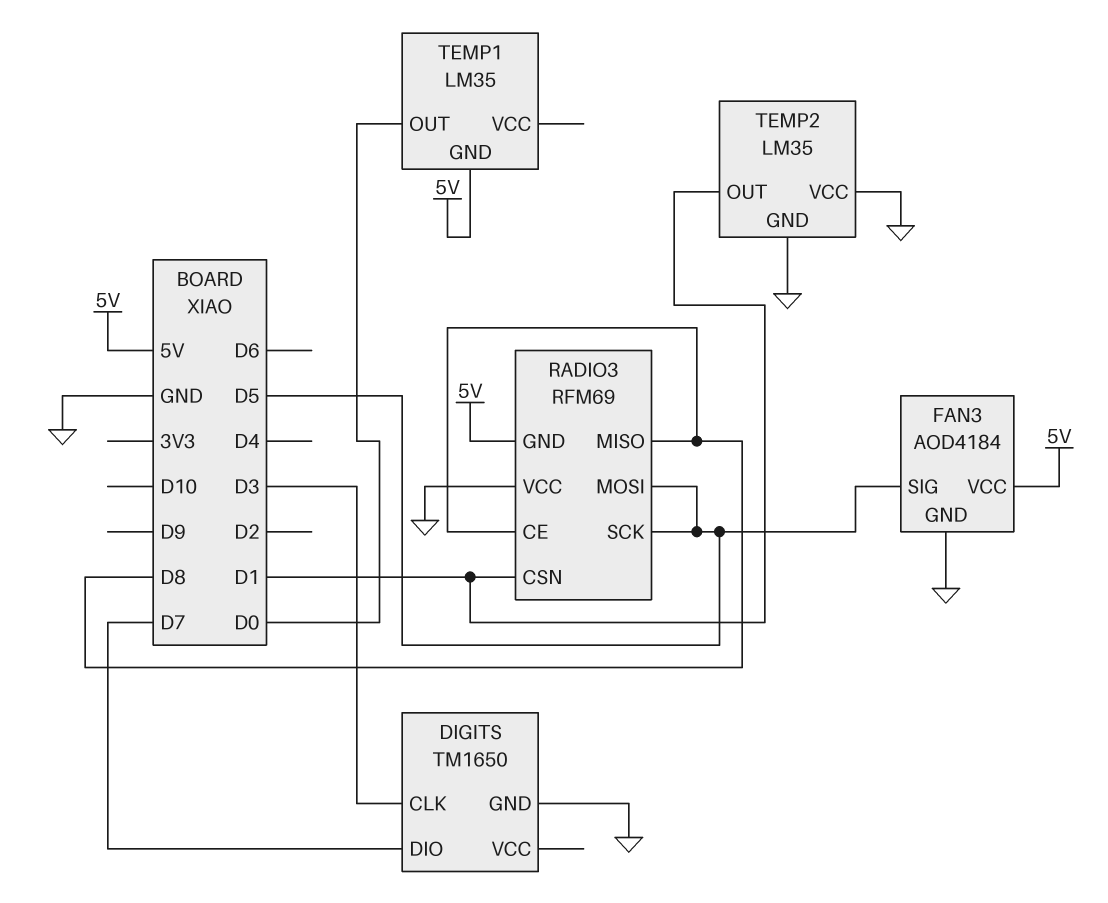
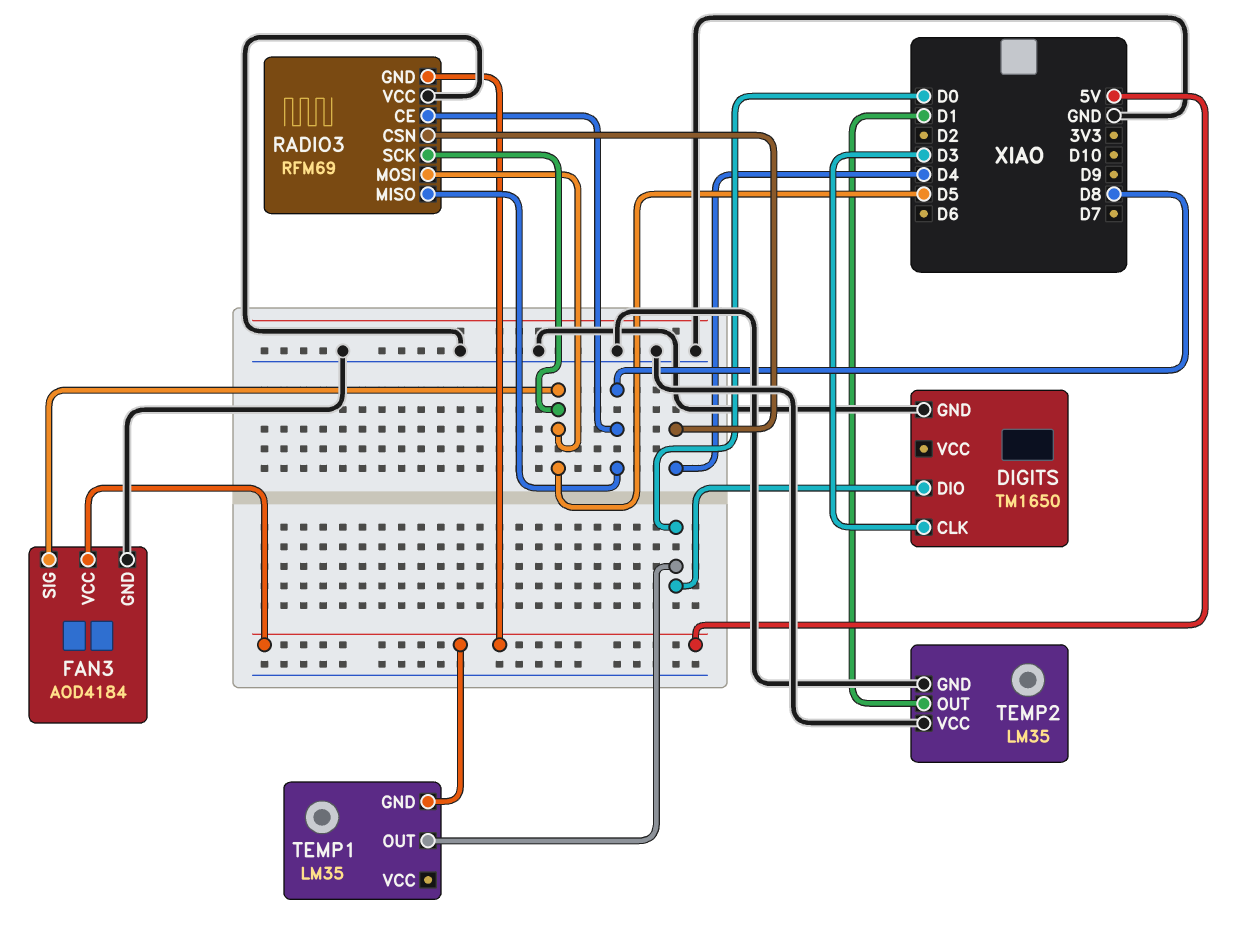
DIGITS pin DIO: D7 -> D0
RADIO3 pin CSN: D1 -> D4

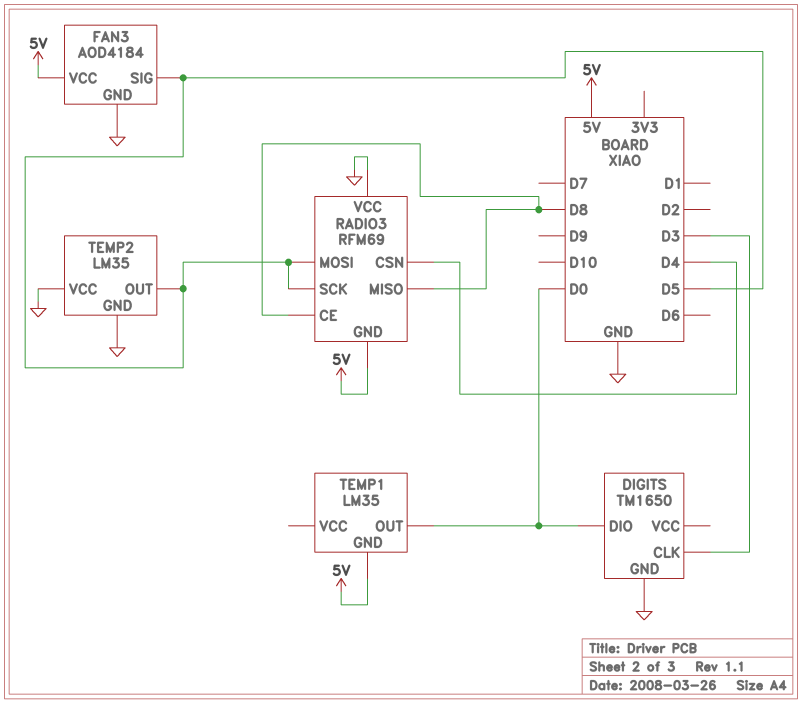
TEMP2 pin OUT: D1 -> D5

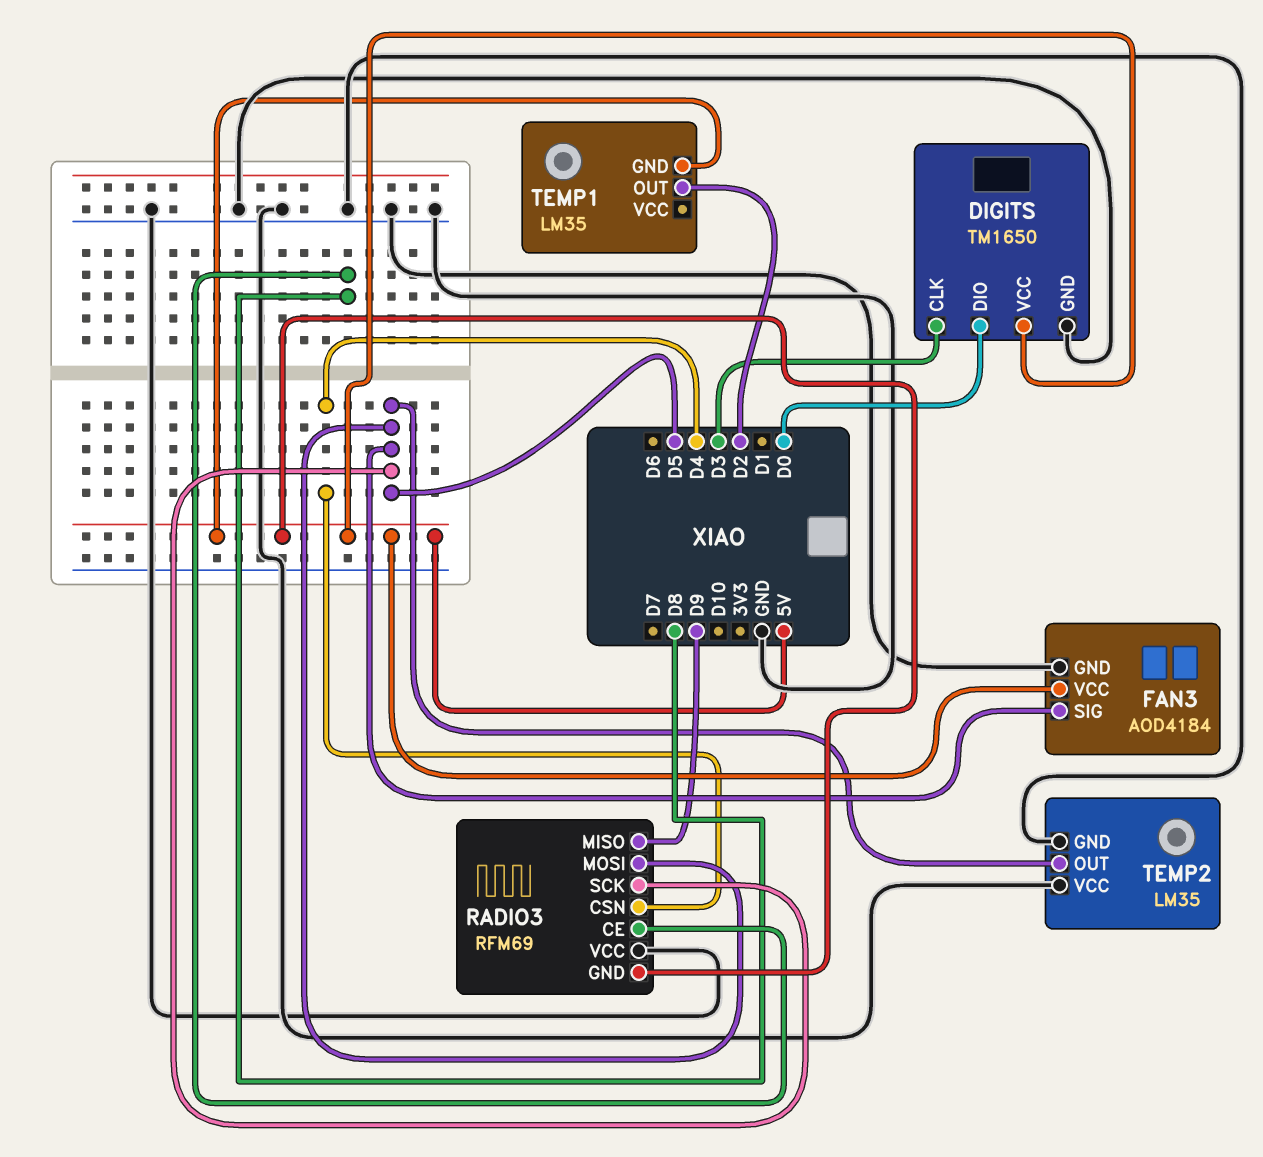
DIGITS pin VCC: none -> 5V
RADIO3 pin MISO: D8 -> D9
TEMP1 pin OUT: D0 -> D2

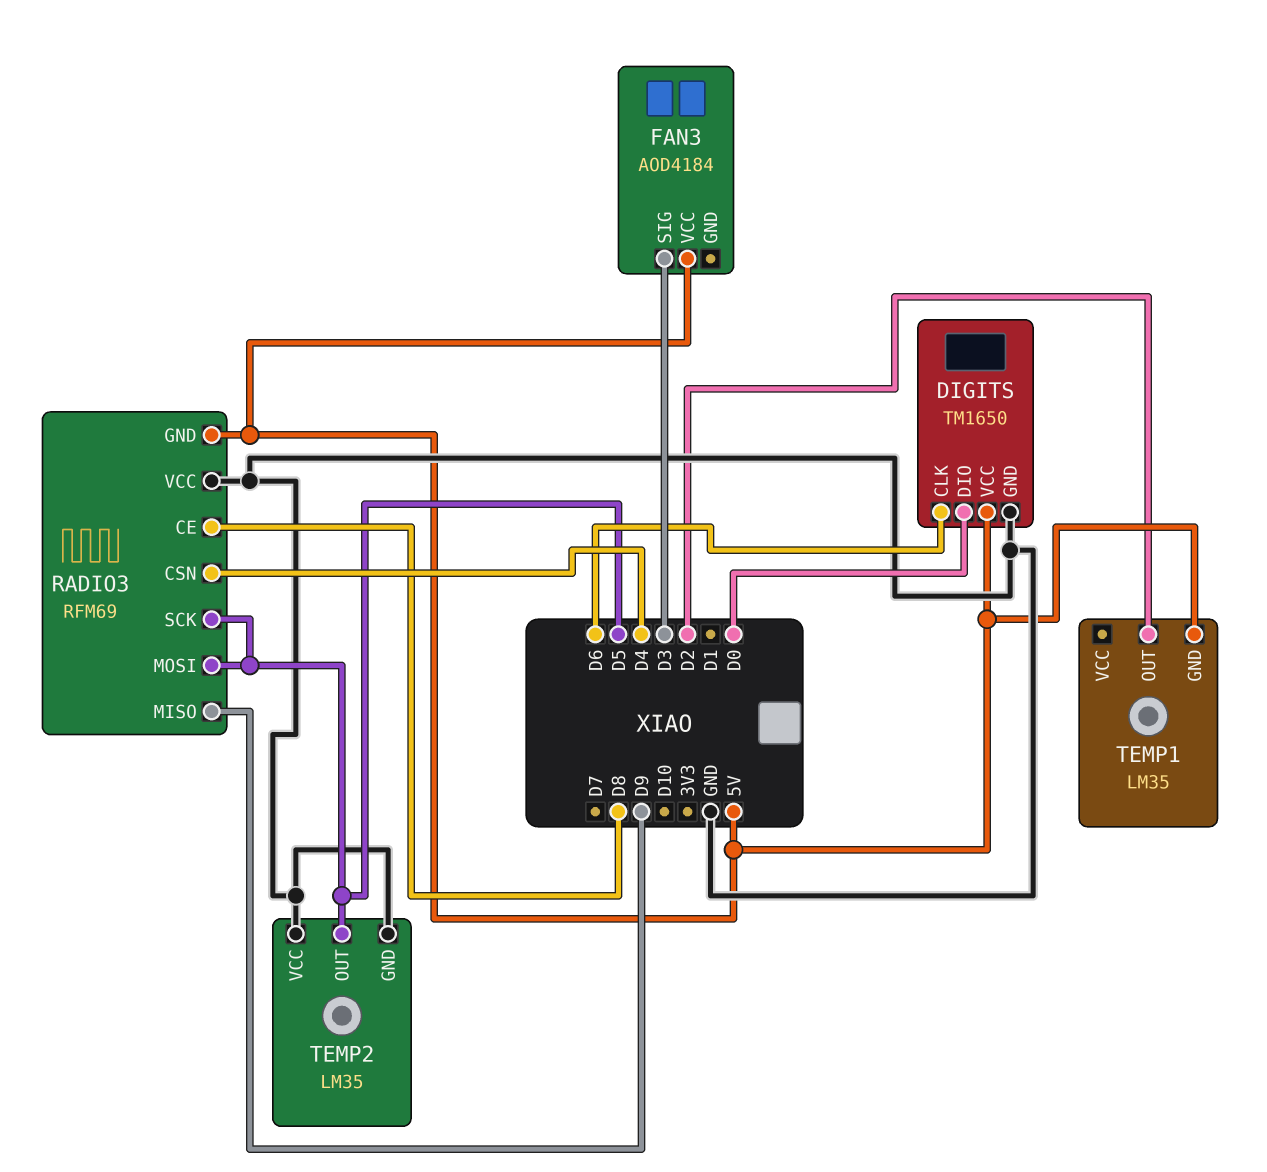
DIGITS pin CLK: D3 -> D6
FAN3 pin GND: GND -> none
FAN3 pin SIG: D5 -> D3

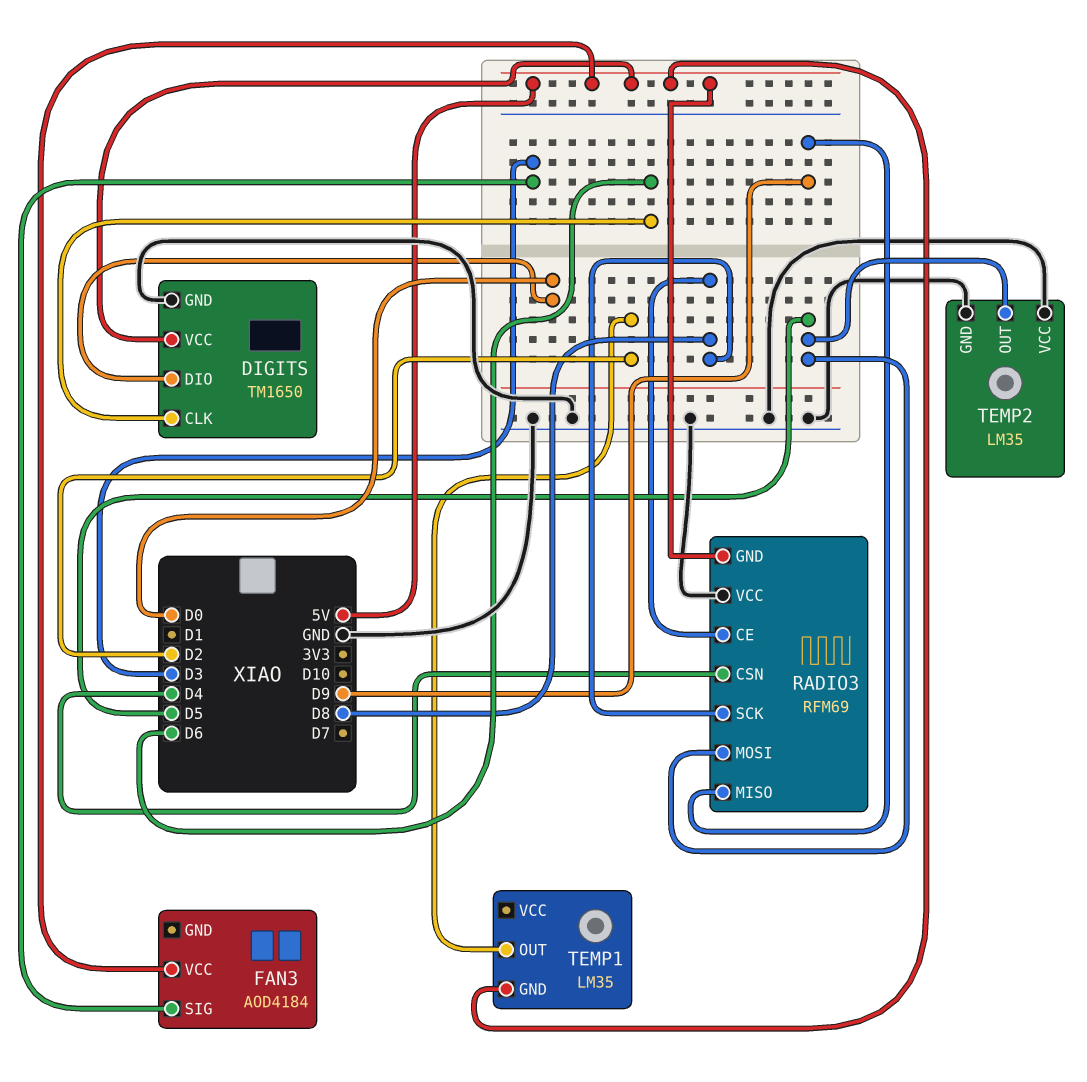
RADIO3 pin SCK: D5 -> D8

